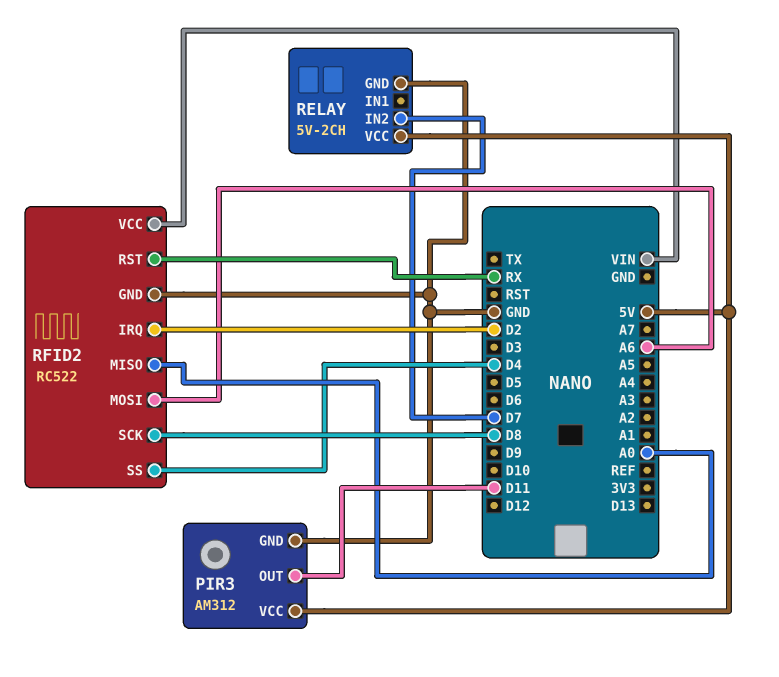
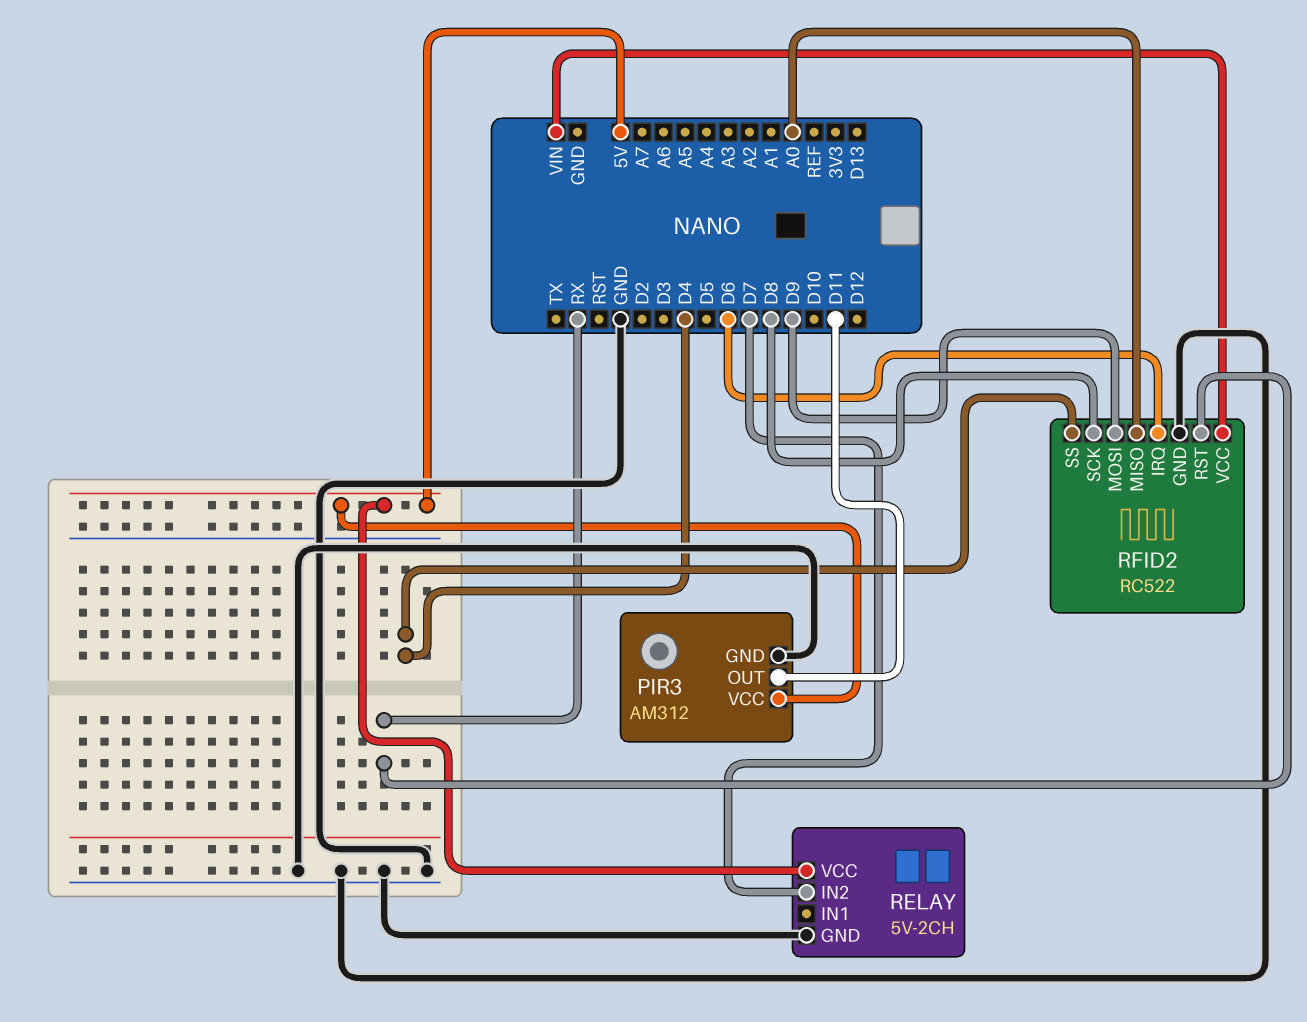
RFID2 pin IRQ: D2 -> D6
RFID2 pin MOSI: A6 -> D9

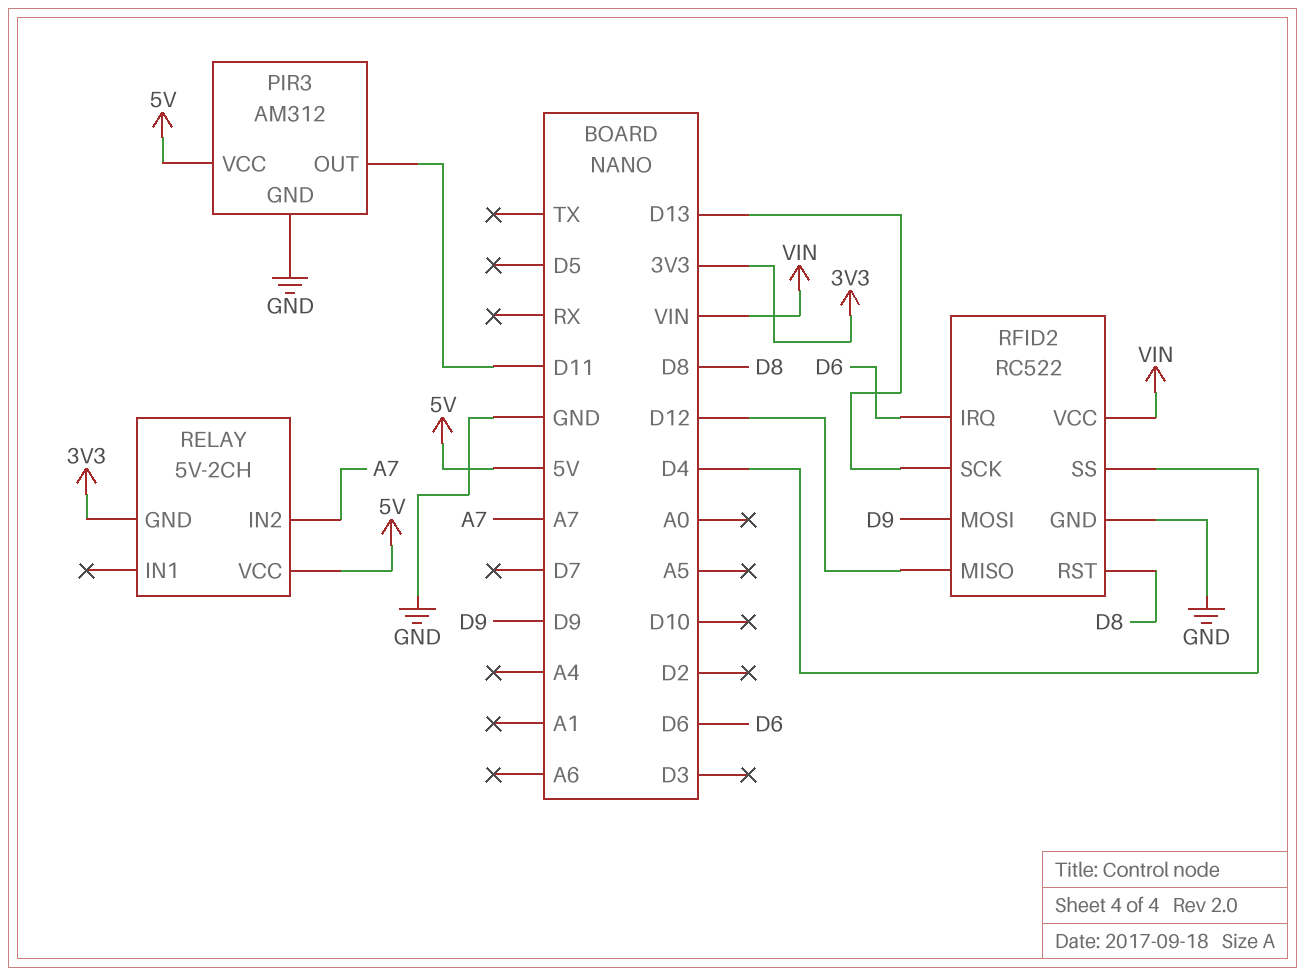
RELAY pin GND: GND -> 3V3
RELAY pin IN2: D7 -> A7
RFID2 pin MISO: A0 -> D12
RFID2 pin RST: RX -> D8
RFID2 pin SCK: D8 -> D13

